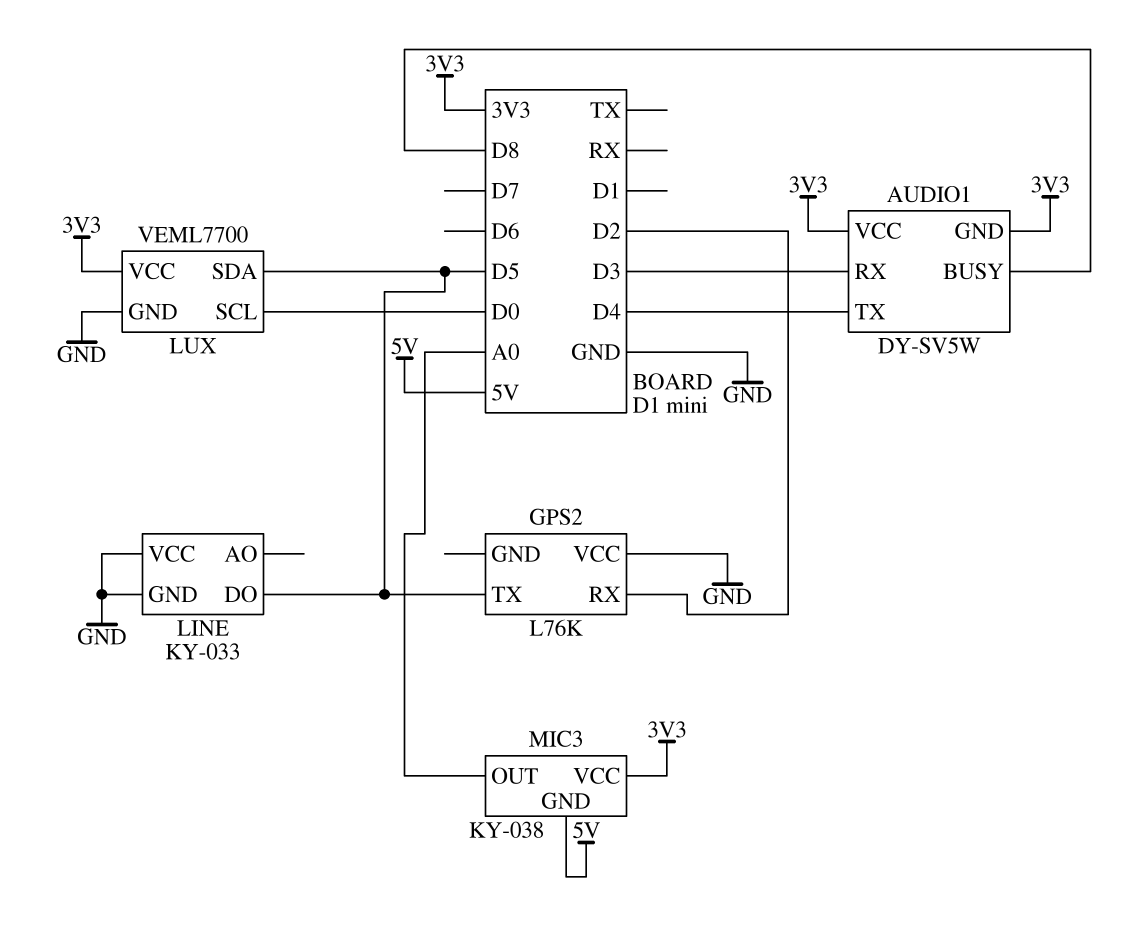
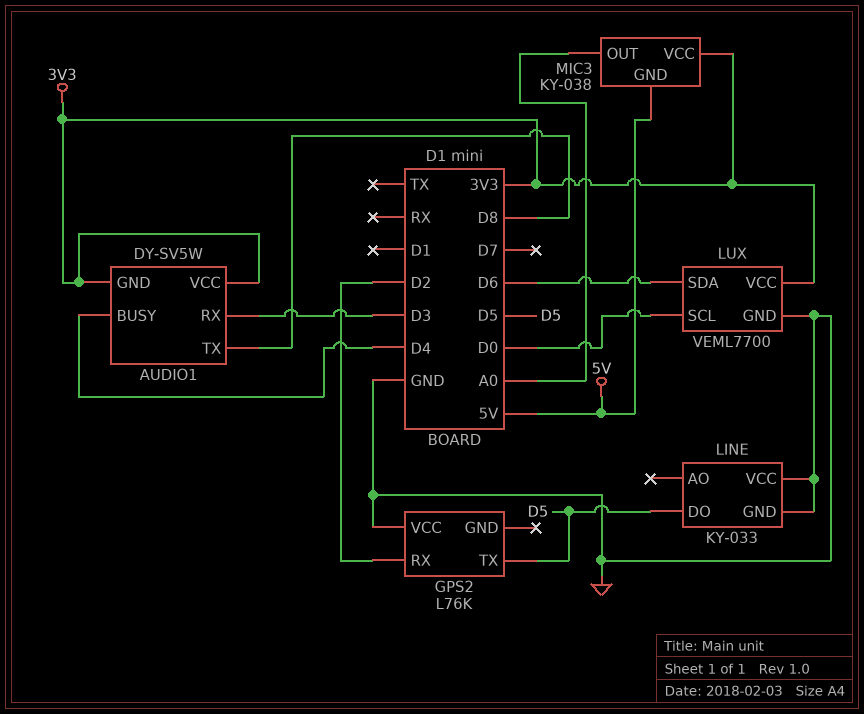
AUDIO1 pin BUSY: D8 -> D4
AUDIO1 pin TX: D4 -> D8
LUX pin SDA: D5 -> D6

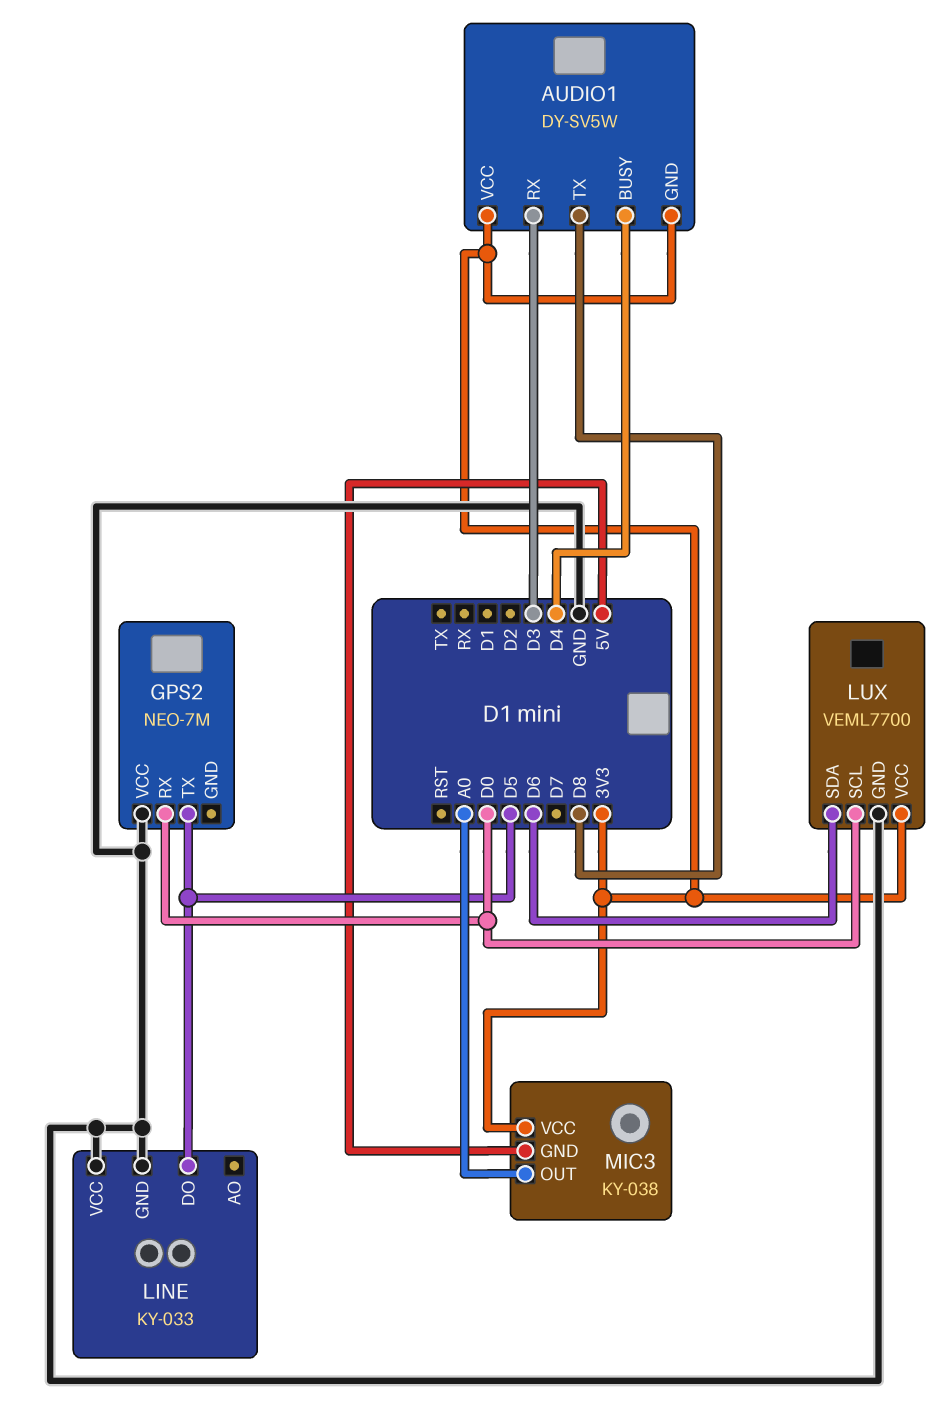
GPS2: L76K -> NEO-7M
GPS2 pin RX: D2 -> D0

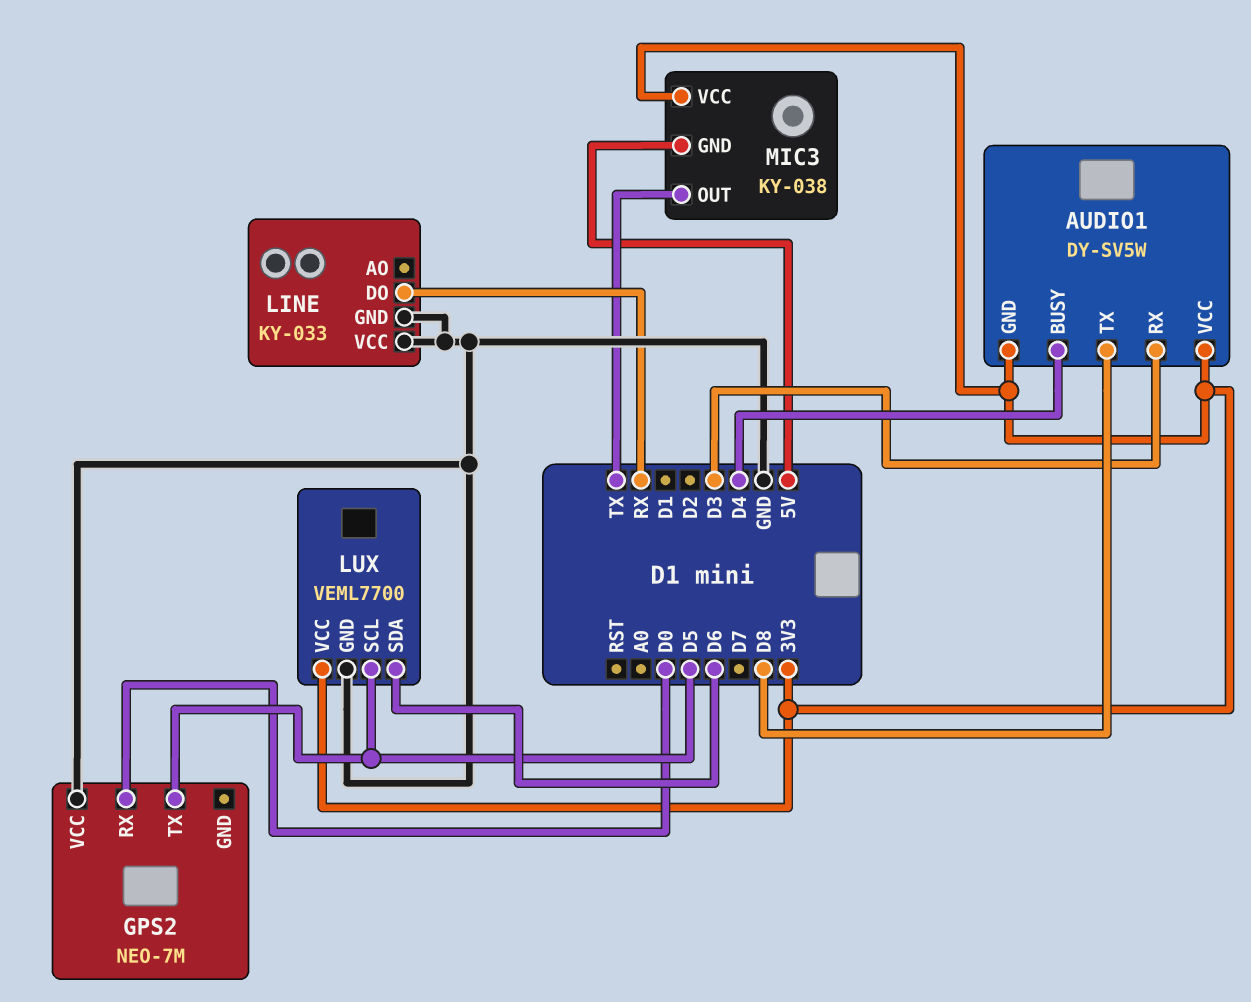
LINE pin DO: D5 -> RX
LUX pin SCL: D0 -> D5
MIC3 pin OUT: A0 -> TX

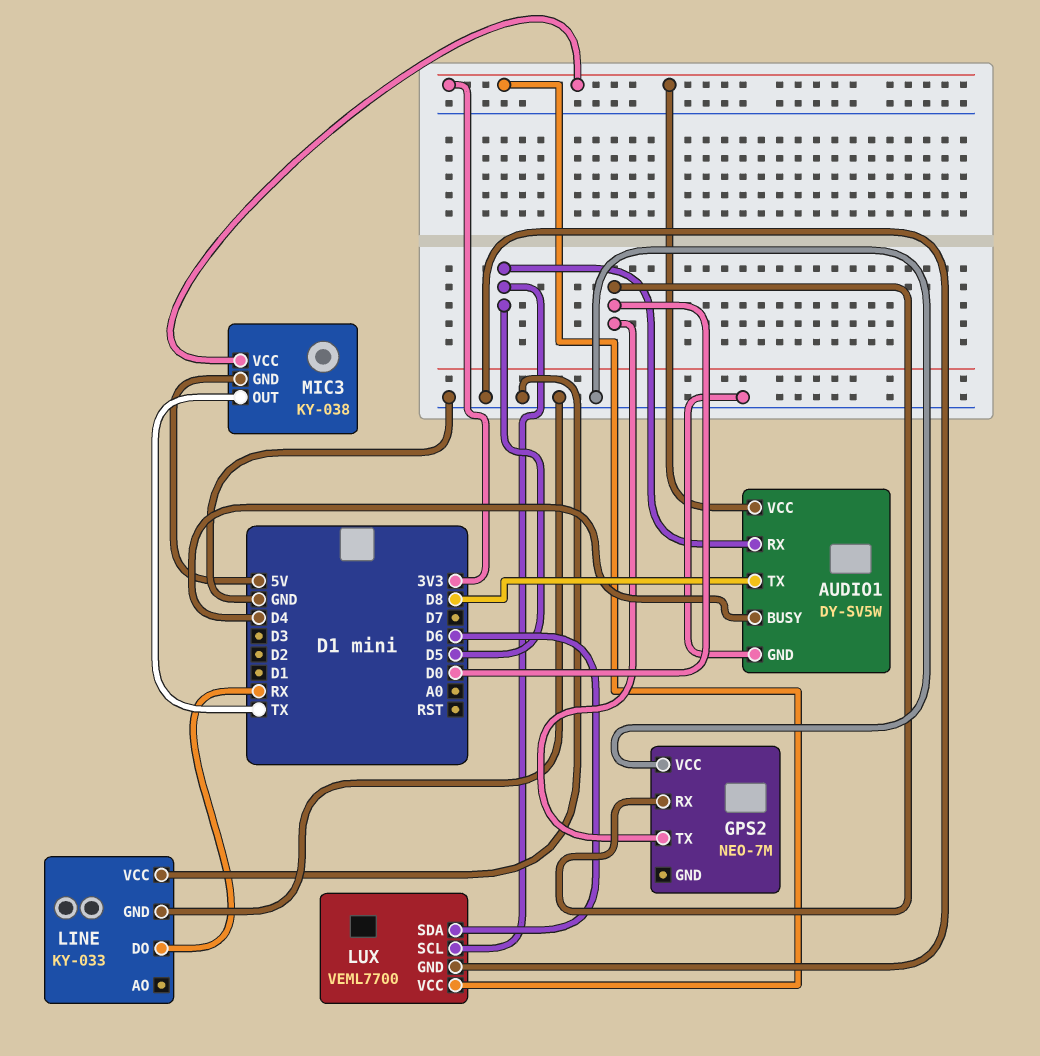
AUDIO1 pin GND: 3V3 -> GND
AUDIO1 pin RX: D3 -> D5
GPS2 pin TX: D5 -> D0

